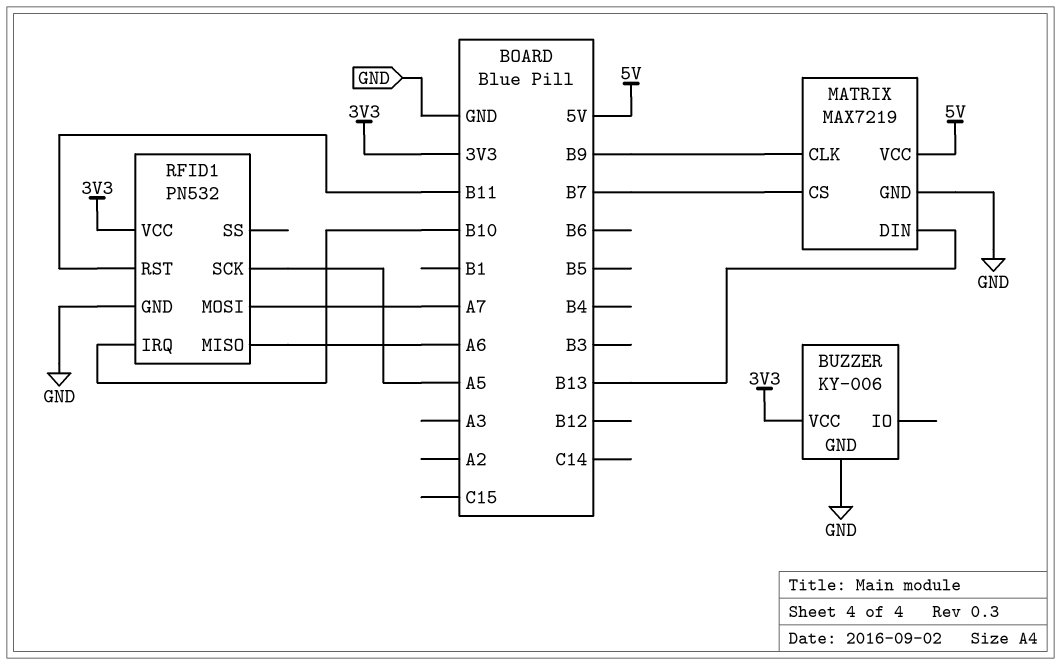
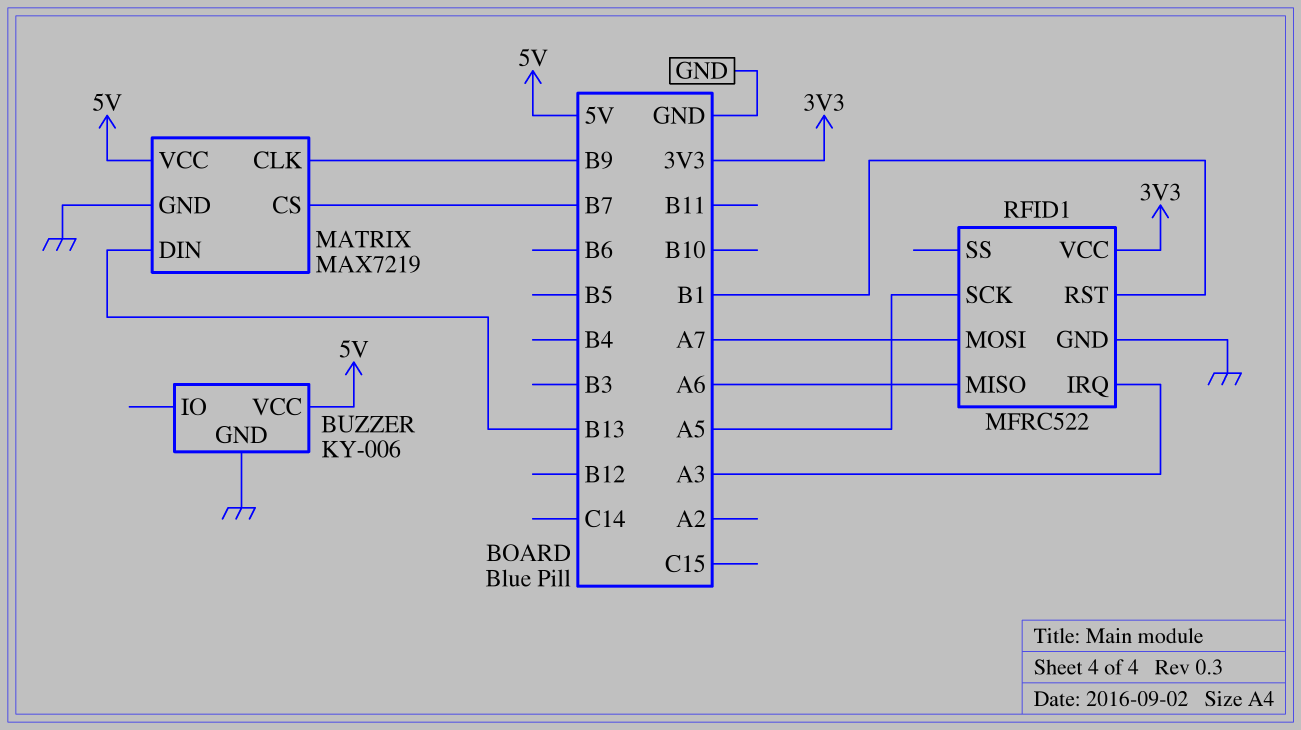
BUZZER pin VCC: 3V3 -> 5V
RFID1: PN532 -> MFRC522
RFID1 pin IRQ: B10 -> A3
RFID1 pin RST: B11 -> B1

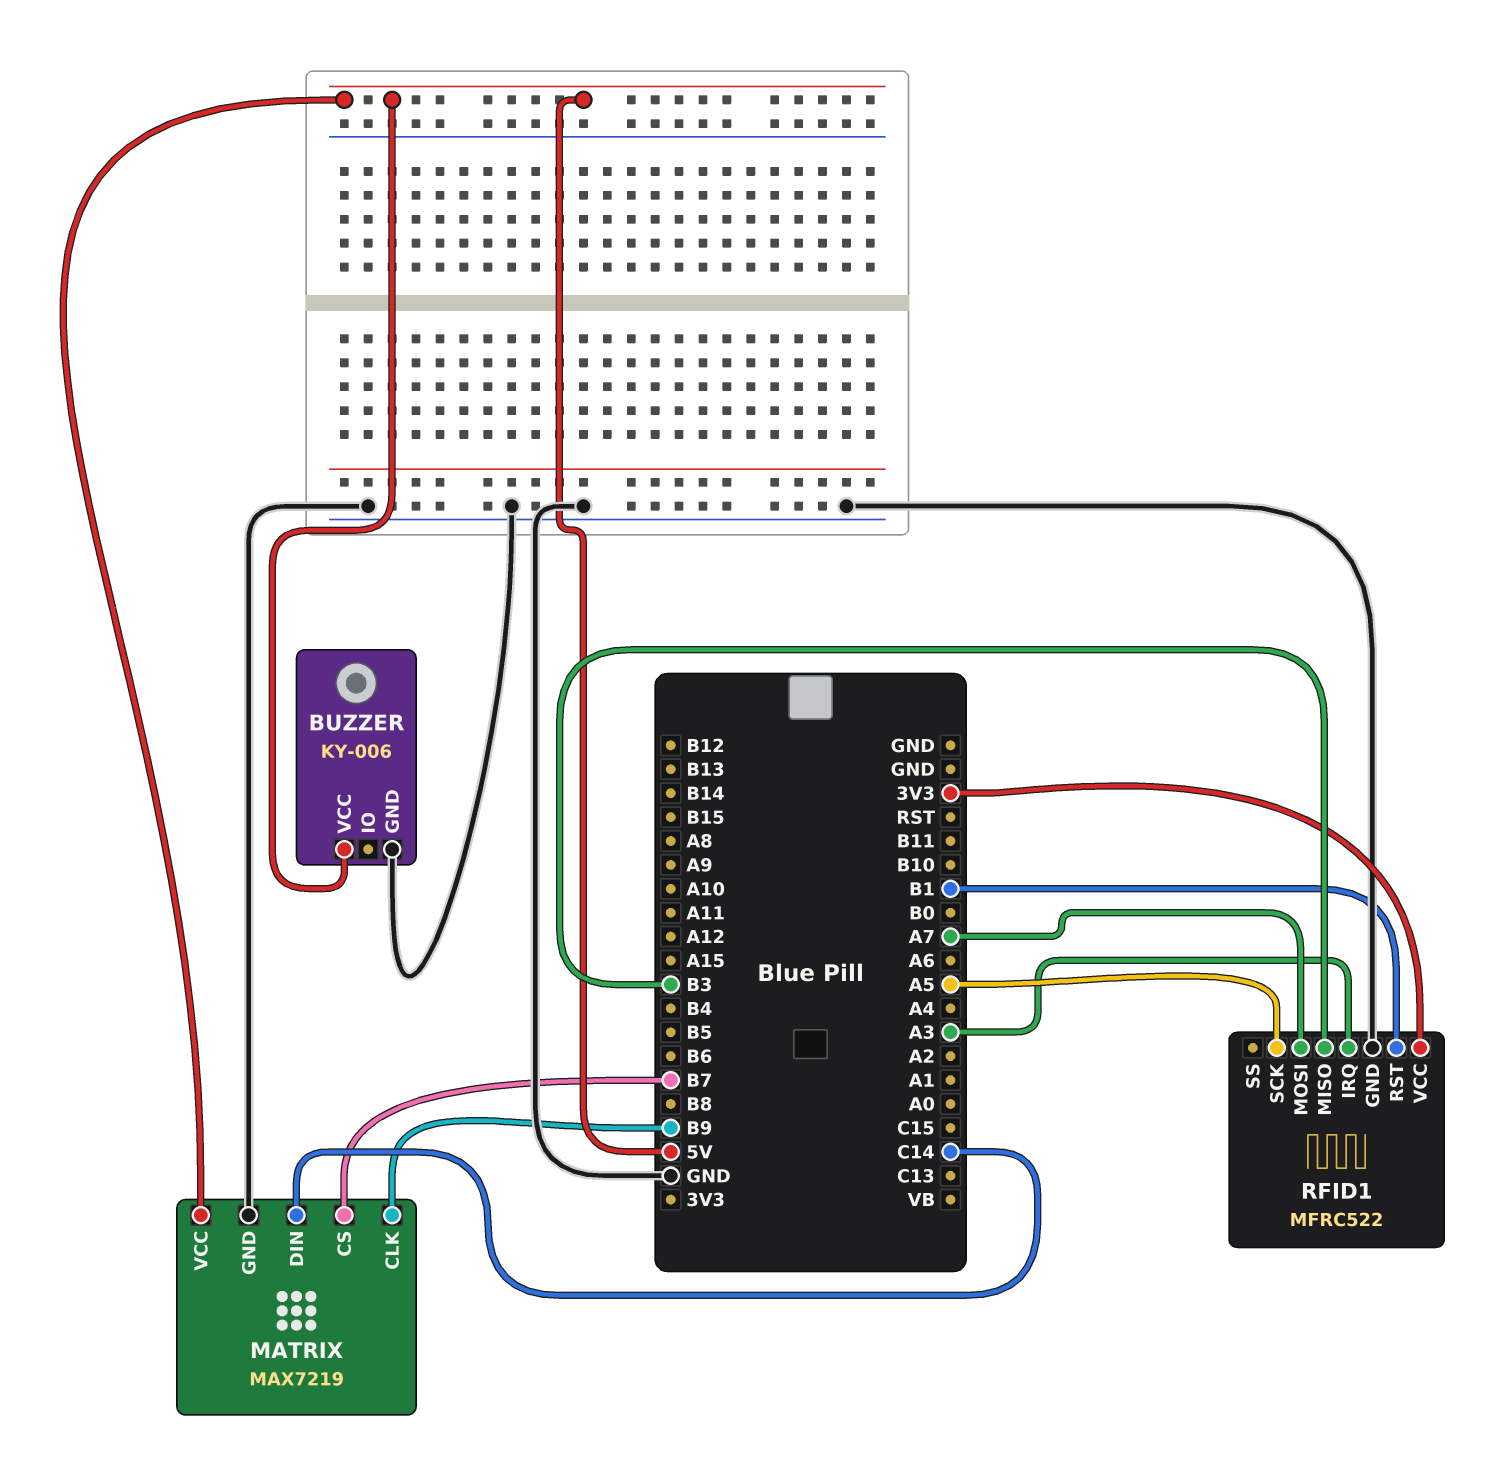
MATRIX pin DIN: B13 -> C14
RFID1 pin MISO: A6 -> B3

